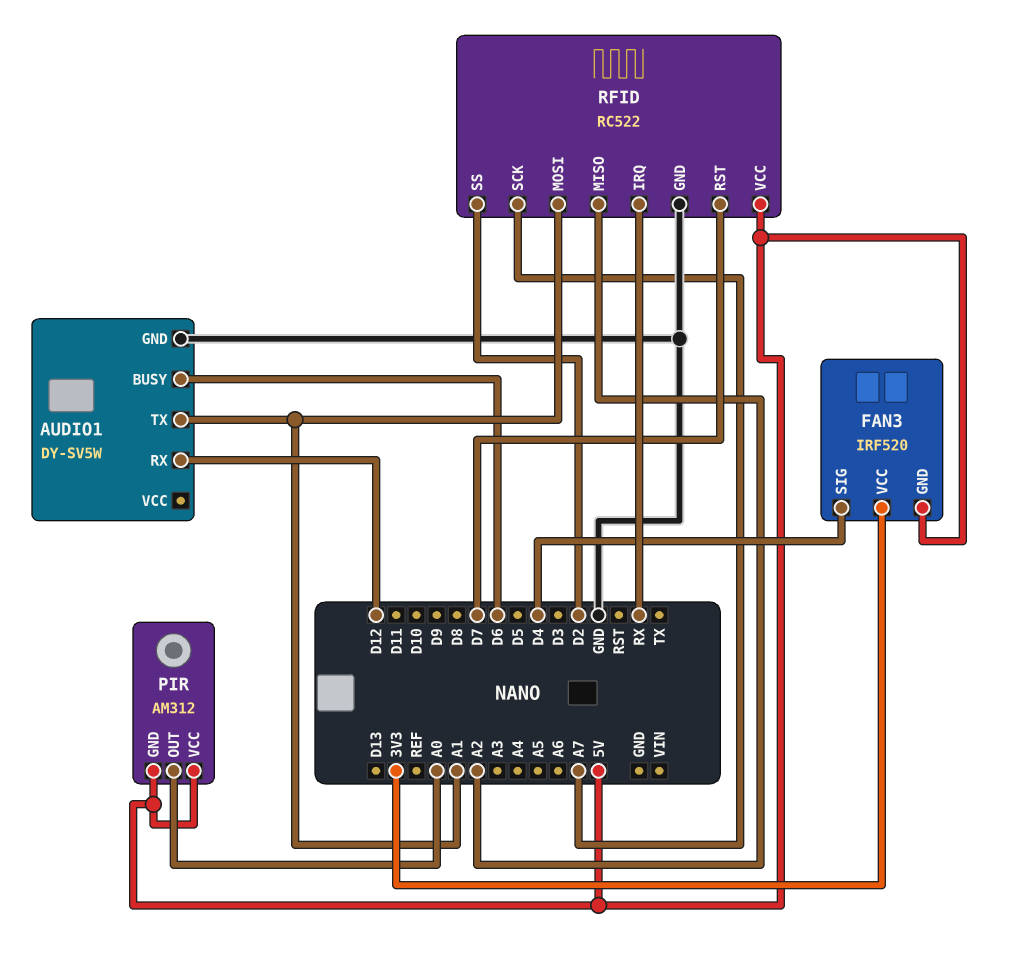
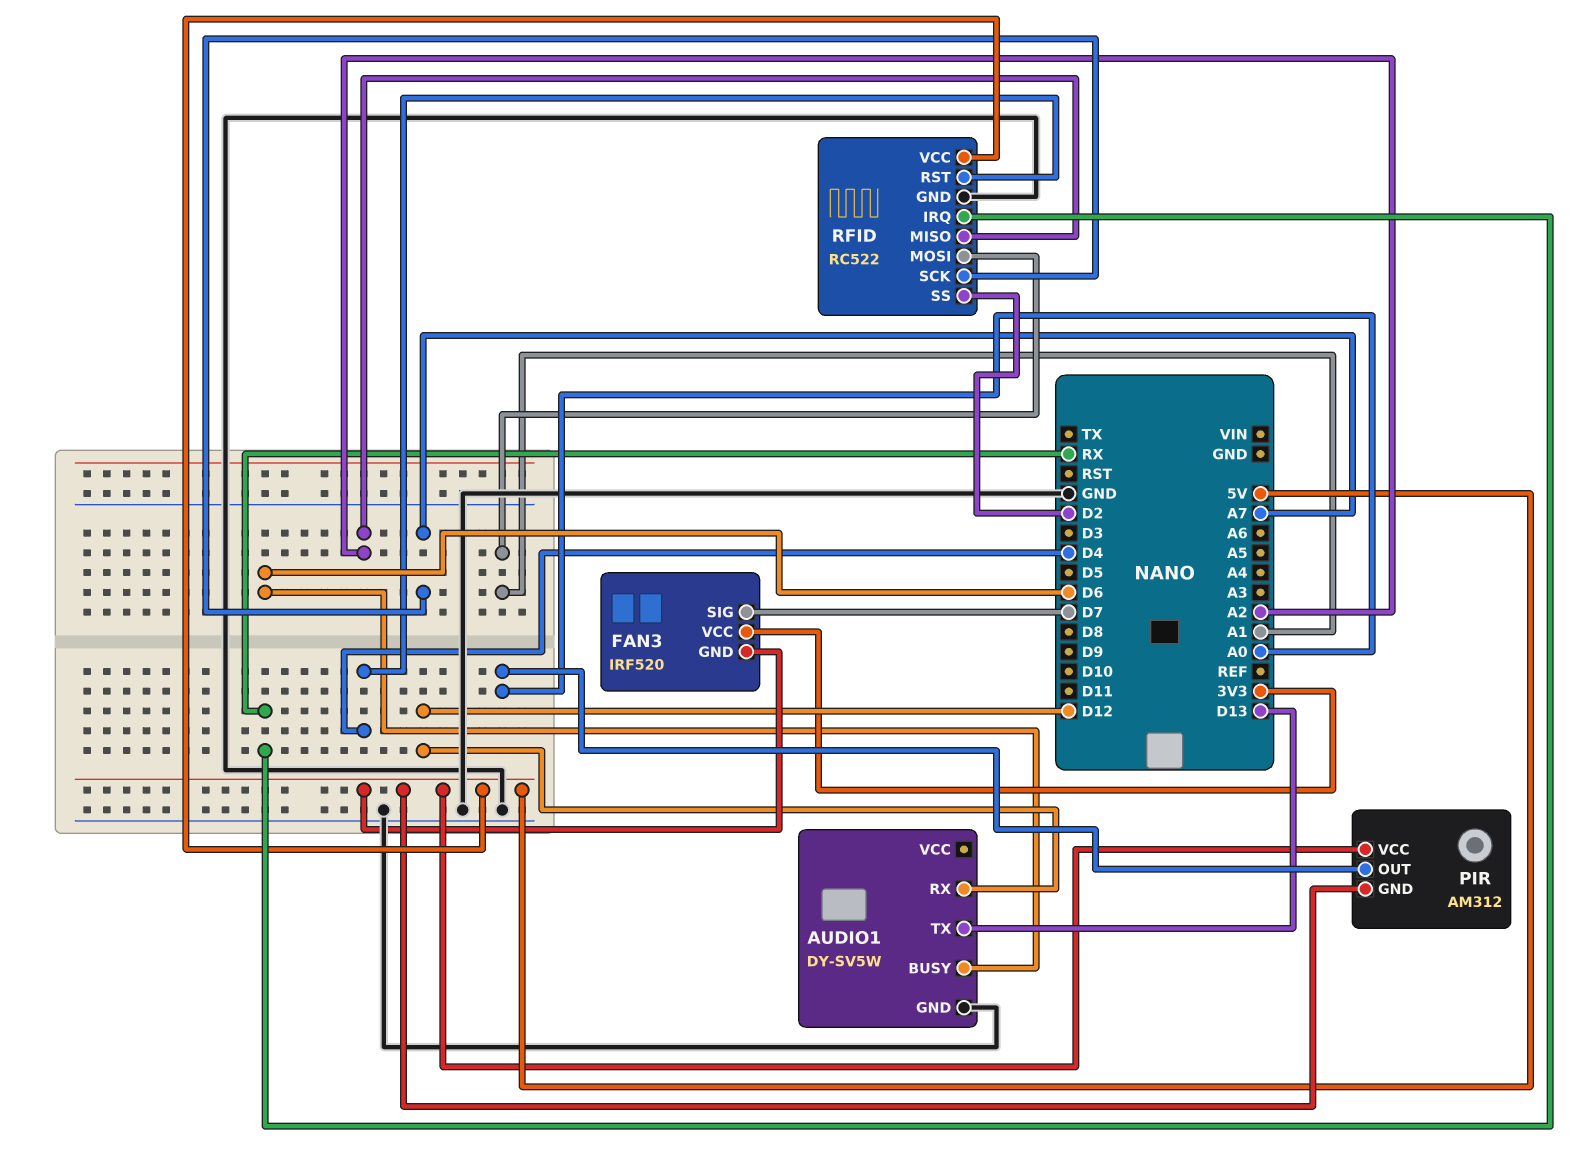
AUDIO1 pin TX: A1 -> D13
FAN3 pin SIG: D4 -> D7
RFID pin RST: D7 -> D4

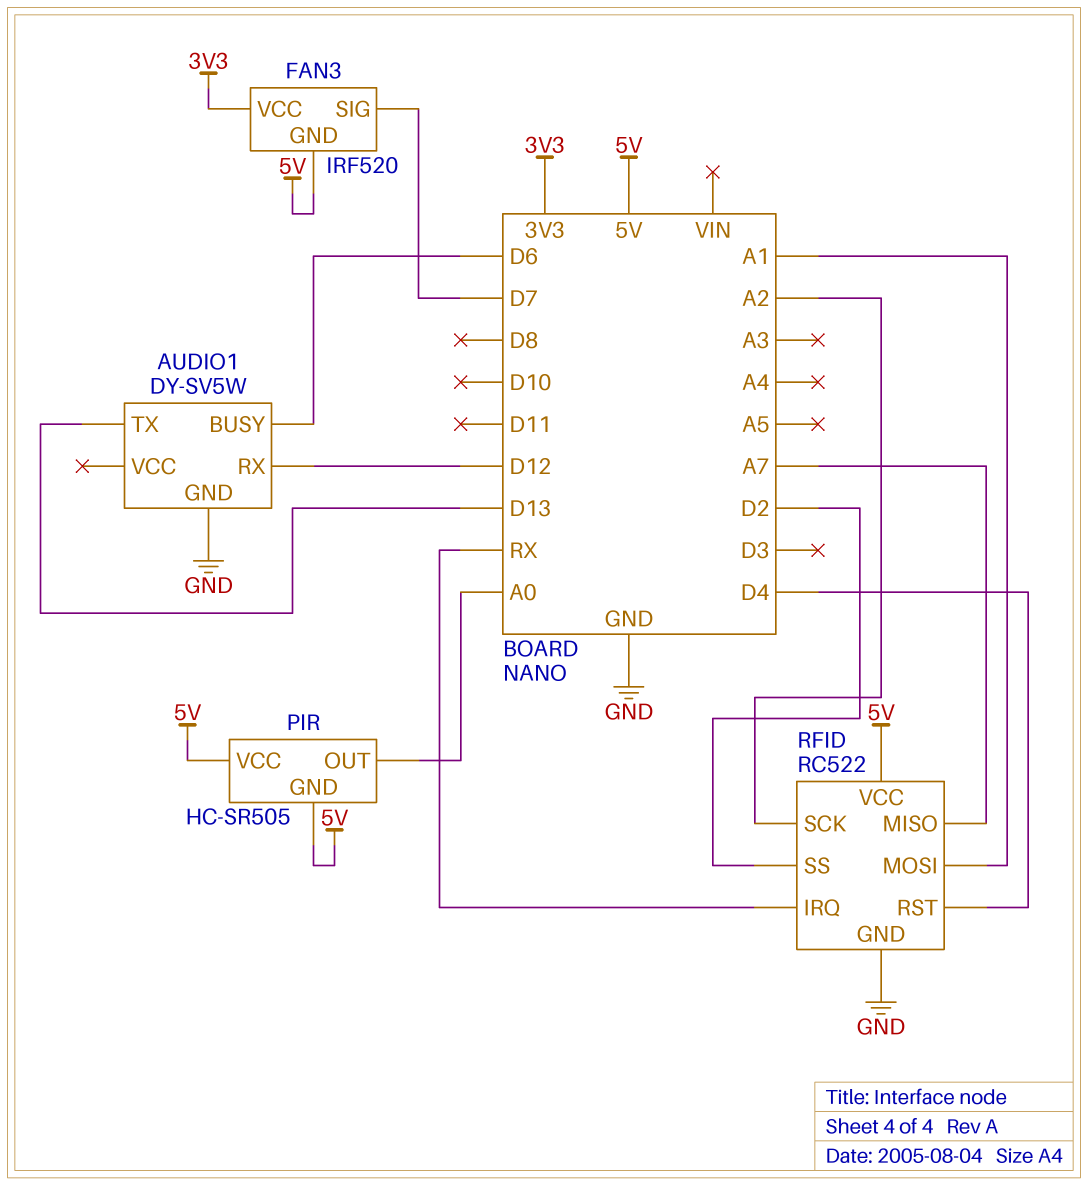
PIR: AM312 -> HC-SR505
RFID pin MISO: A2 -> A7
RFID pin SCK: A7 -> A2

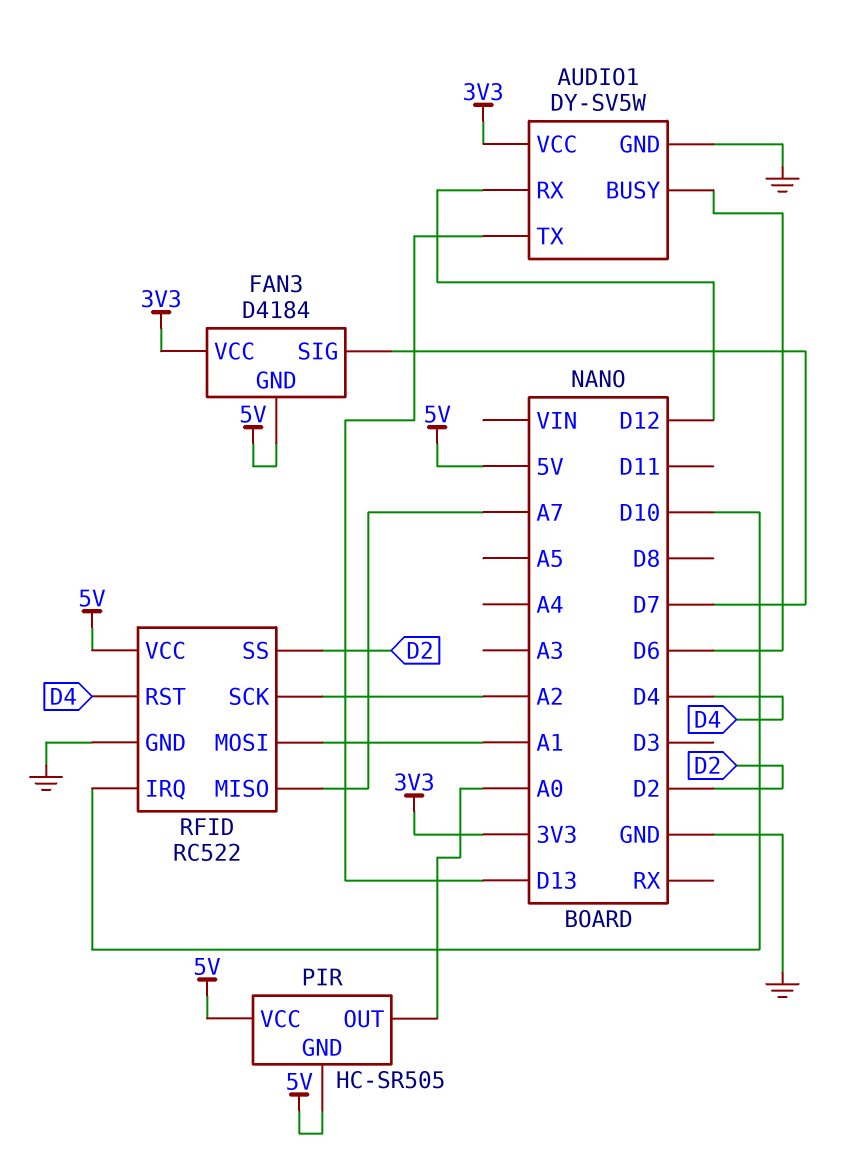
AUDIO1 pin VCC: none -> 3V3
FAN3: IRF520 -> D4184
RFID pin IRQ: RX -> D10

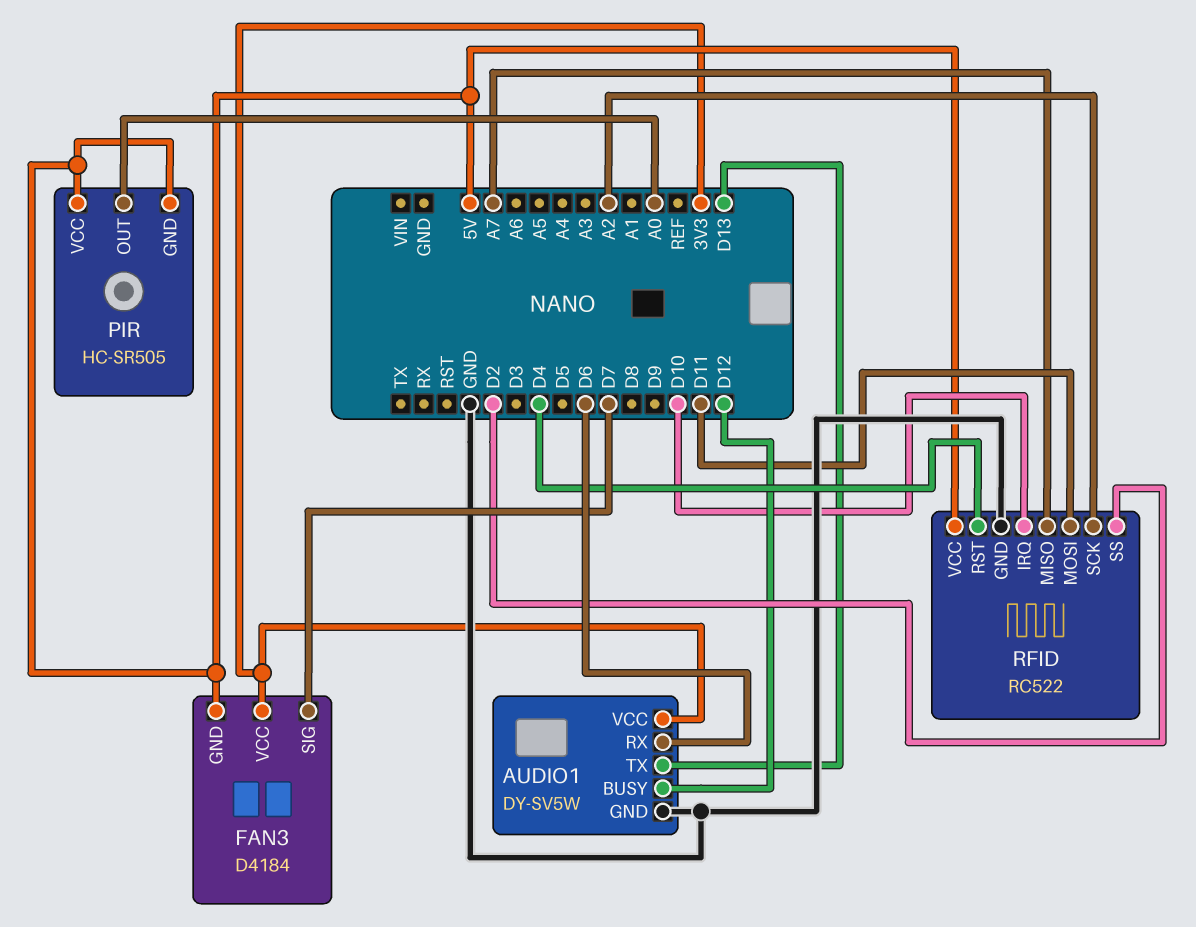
AUDIO1 pin BUSY: D6 -> D12
AUDIO1 pin RX: D12 -> D6
RFID pin MOSI: A1 -> D11

